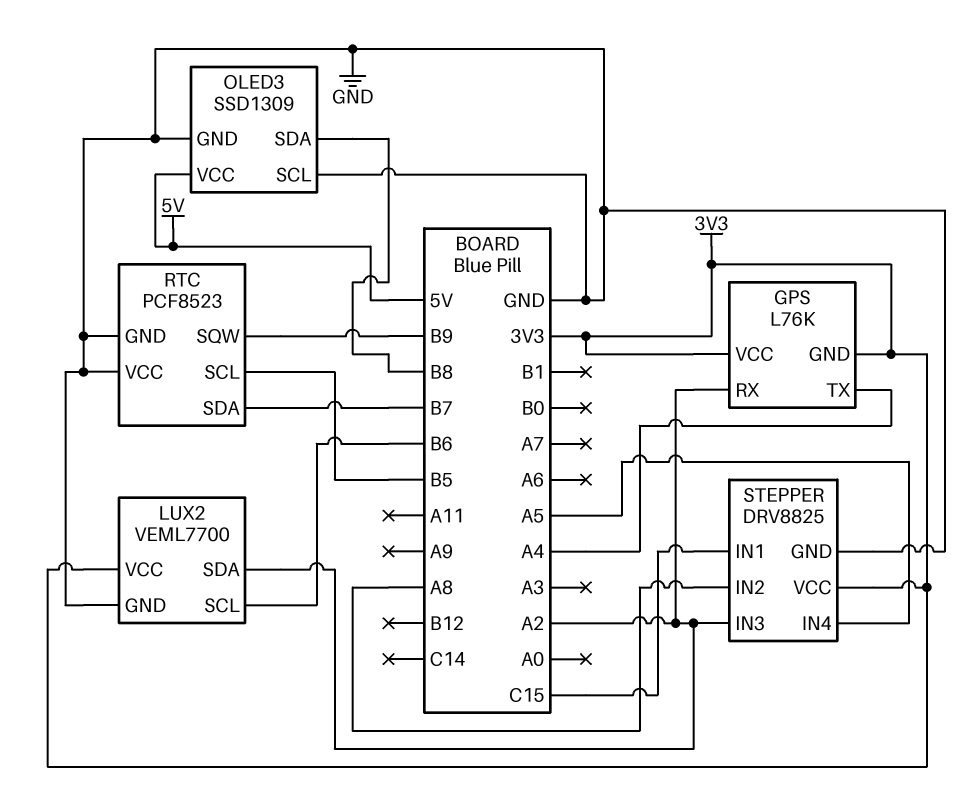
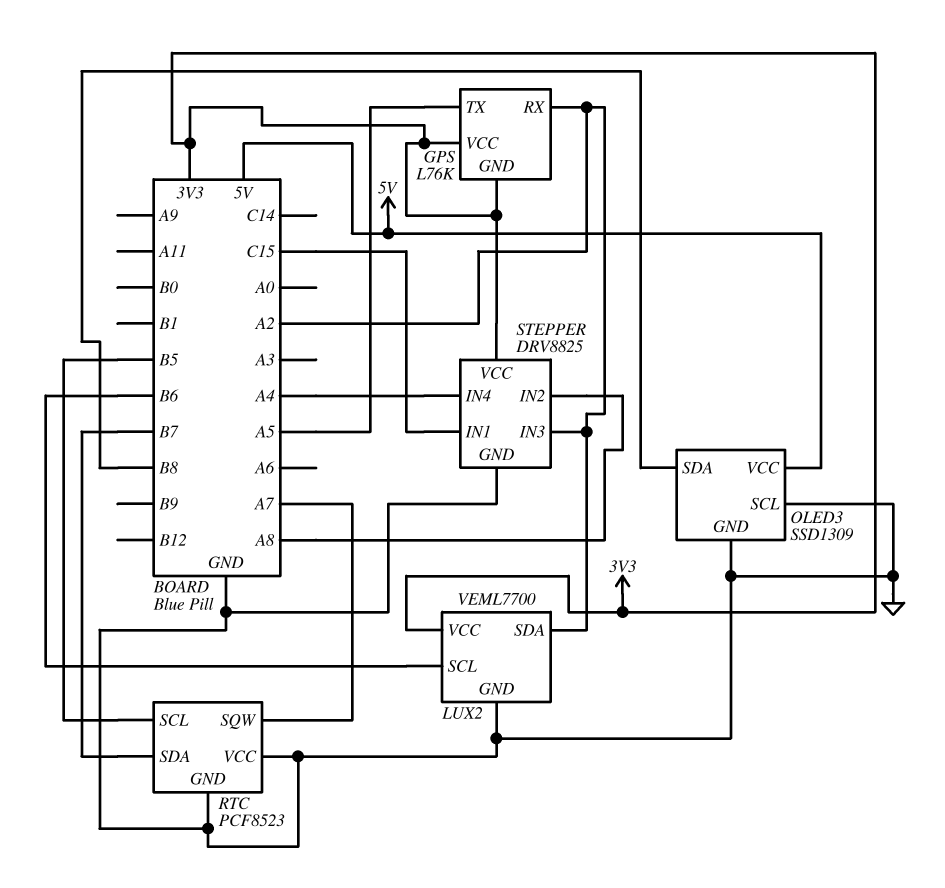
GPS pin TX: A4 -> A5
RTC pin SQW: B9 -> A7
STEPPER pin IN4: A5 -> A4

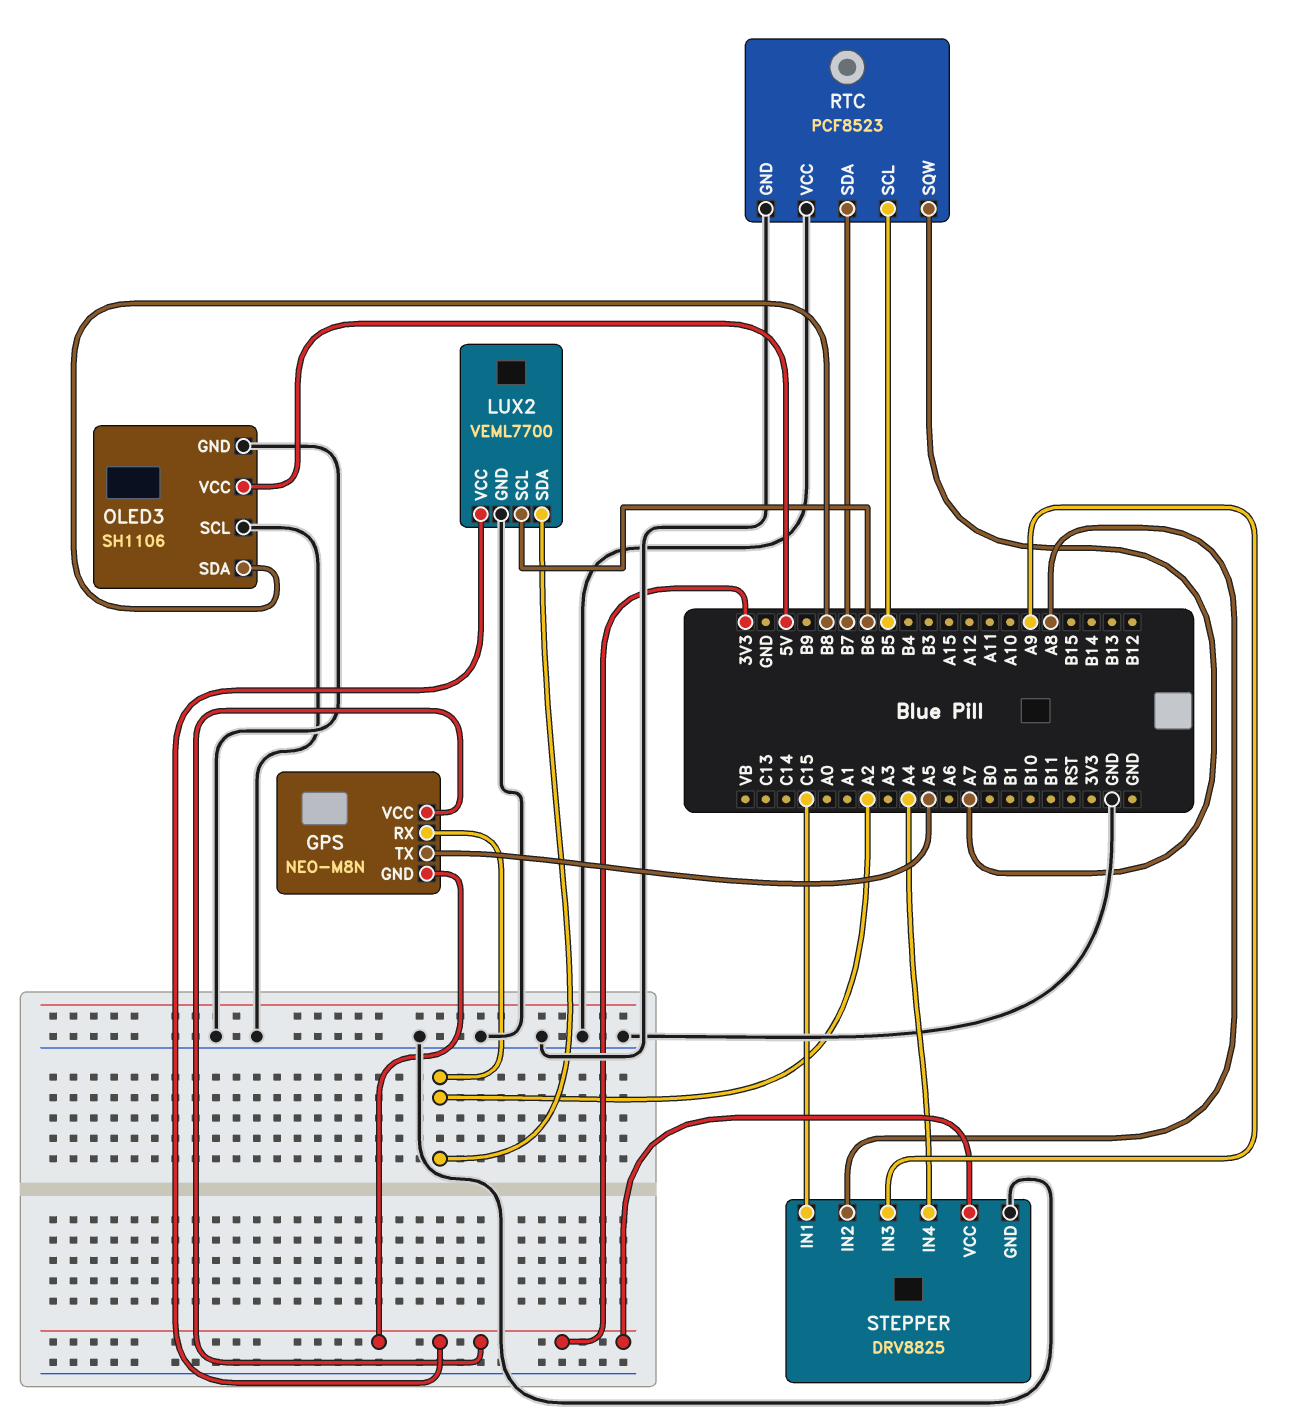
GPS: L76K -> NEO-M8N
OLED3: SSD1309 -> SH1106
STEPPER pin IN3: A2 -> A9

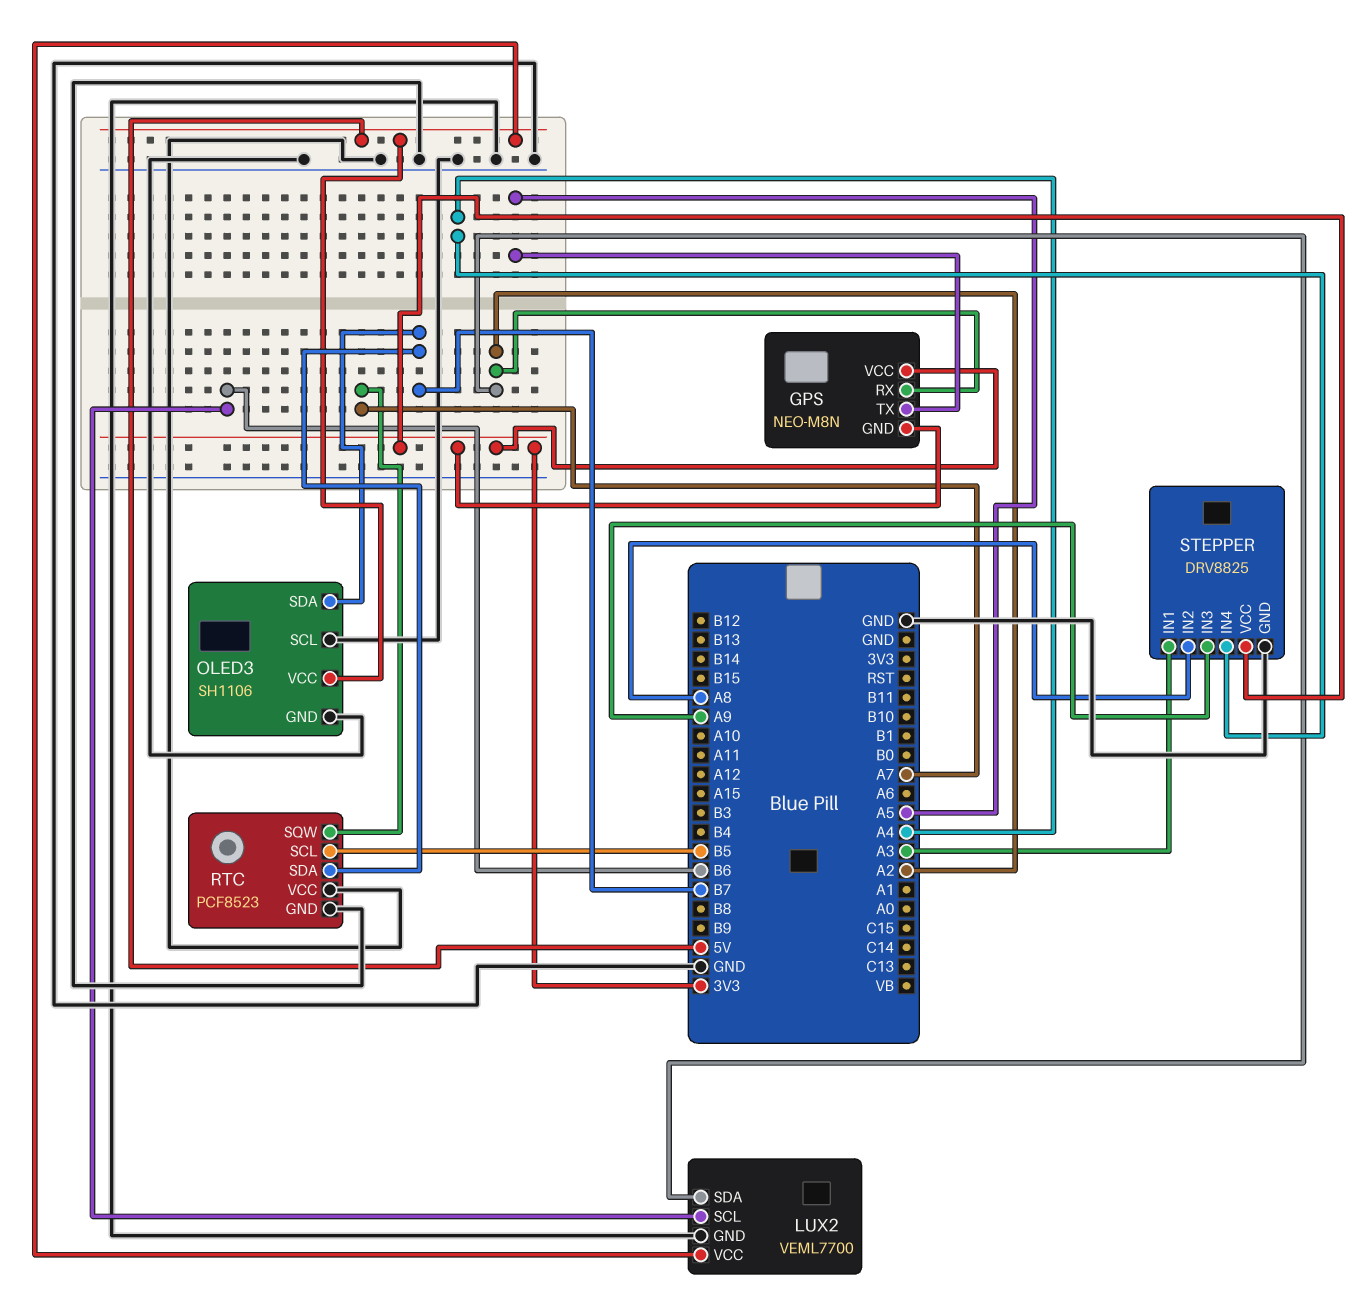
LUX2 pin VCC: 3V3 -> 5V
OLED3 pin SDA: B8 -> B7
STEPPER pin IN1: C15 -> A3

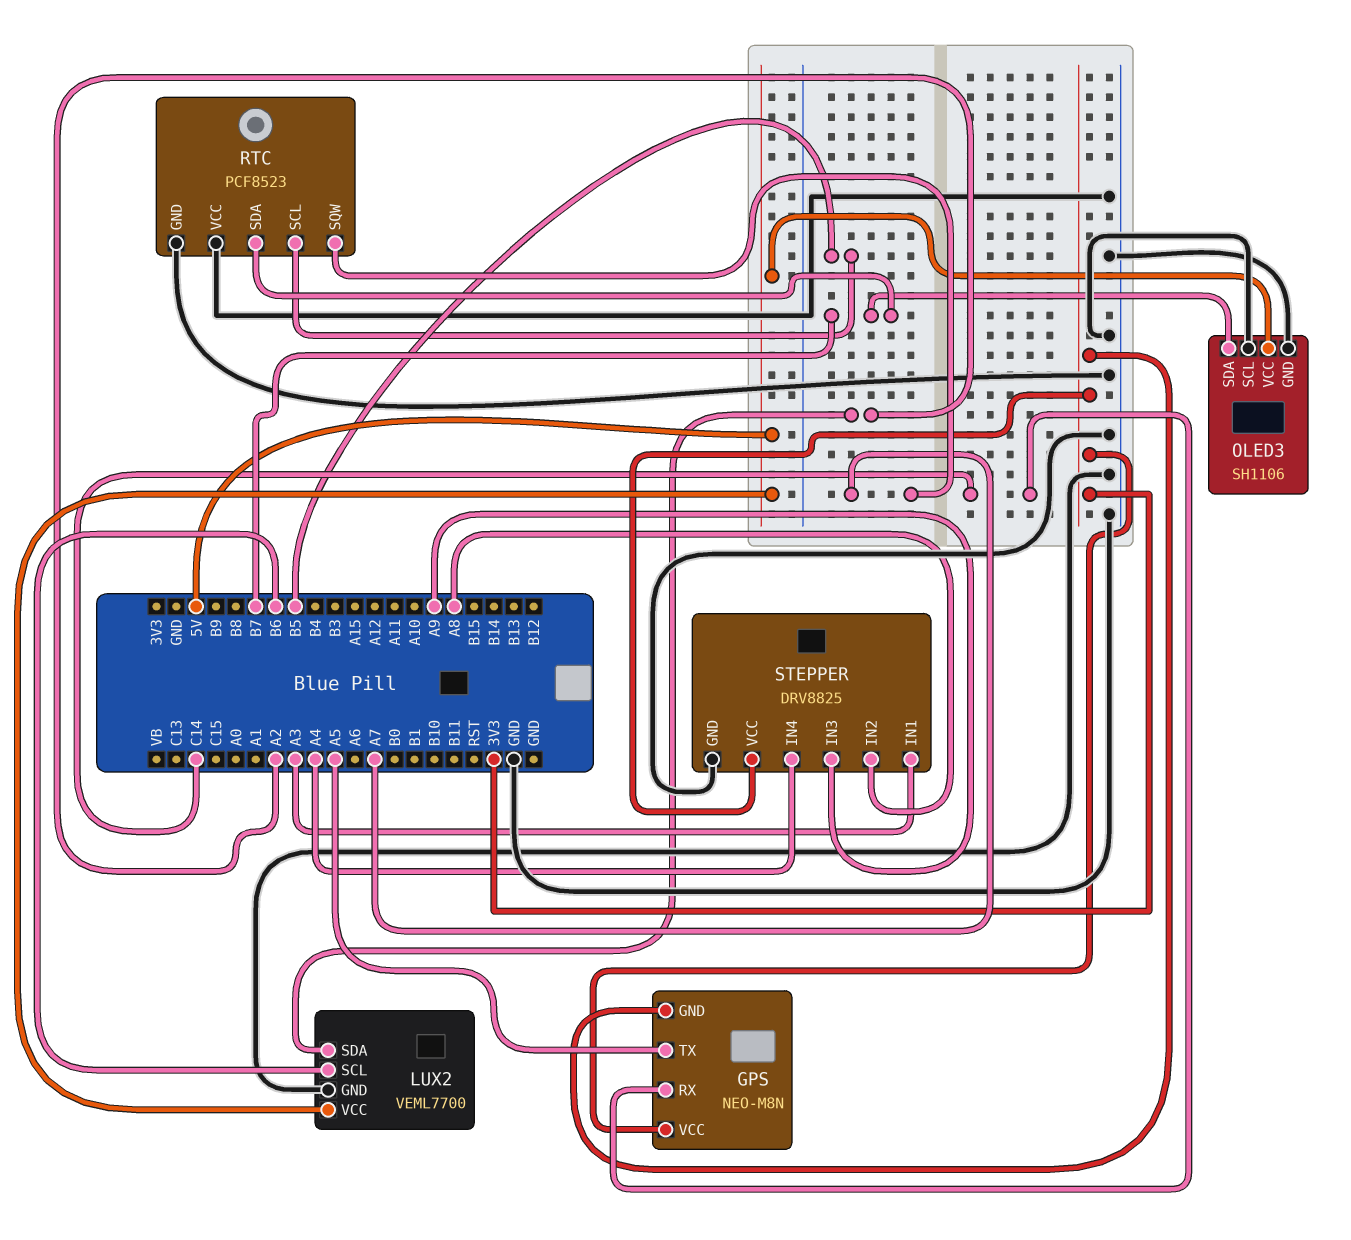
GPS pin RX: A2 -> C14

